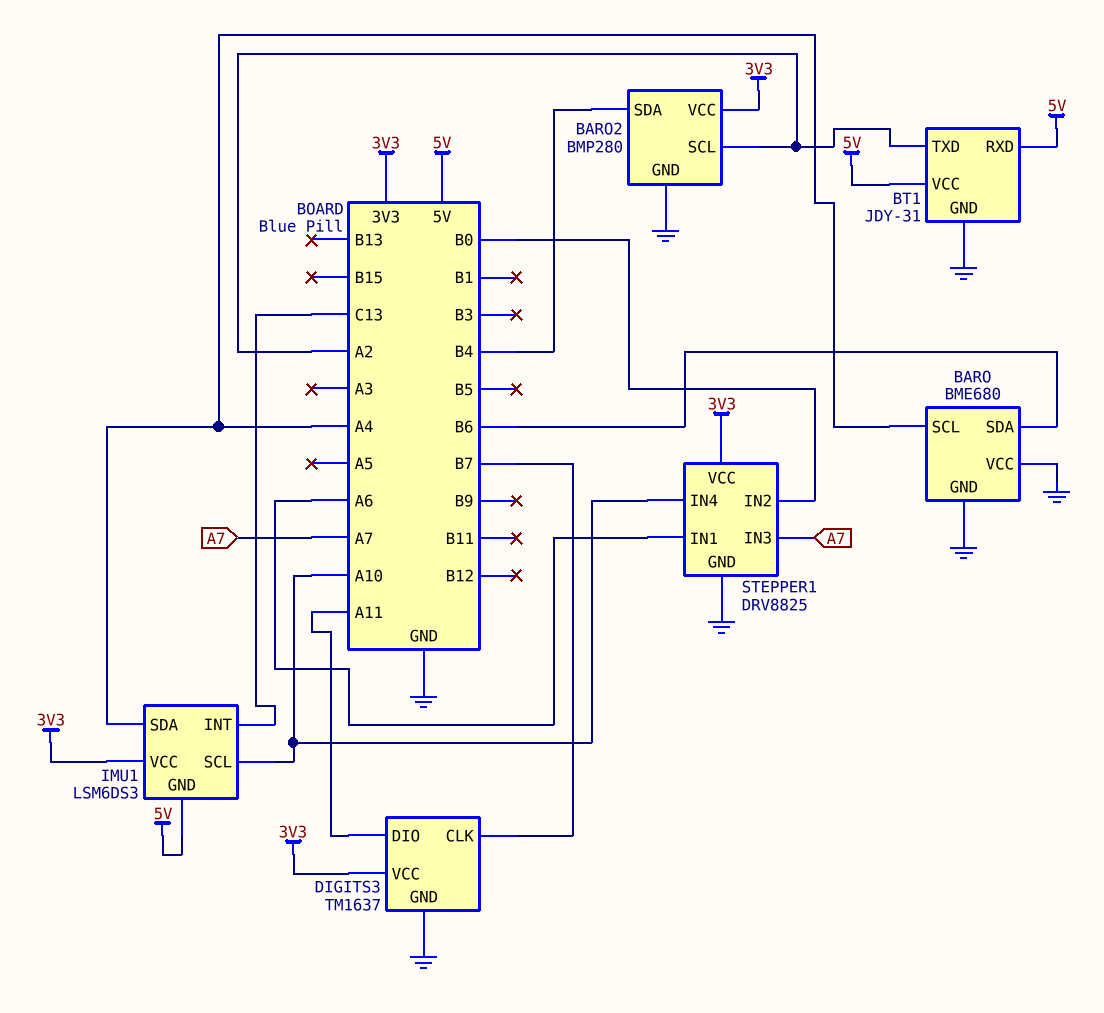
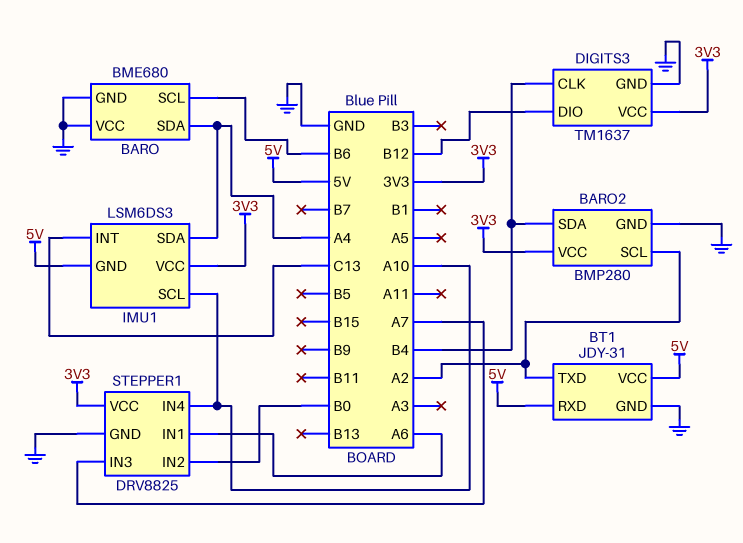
BARO pin SCL: A4 -> B6
BARO pin SDA: B6 -> A4
DIGITS3 pin CLK: B7 -> B4
DIGITS3 pin DIO: A11 -> B12

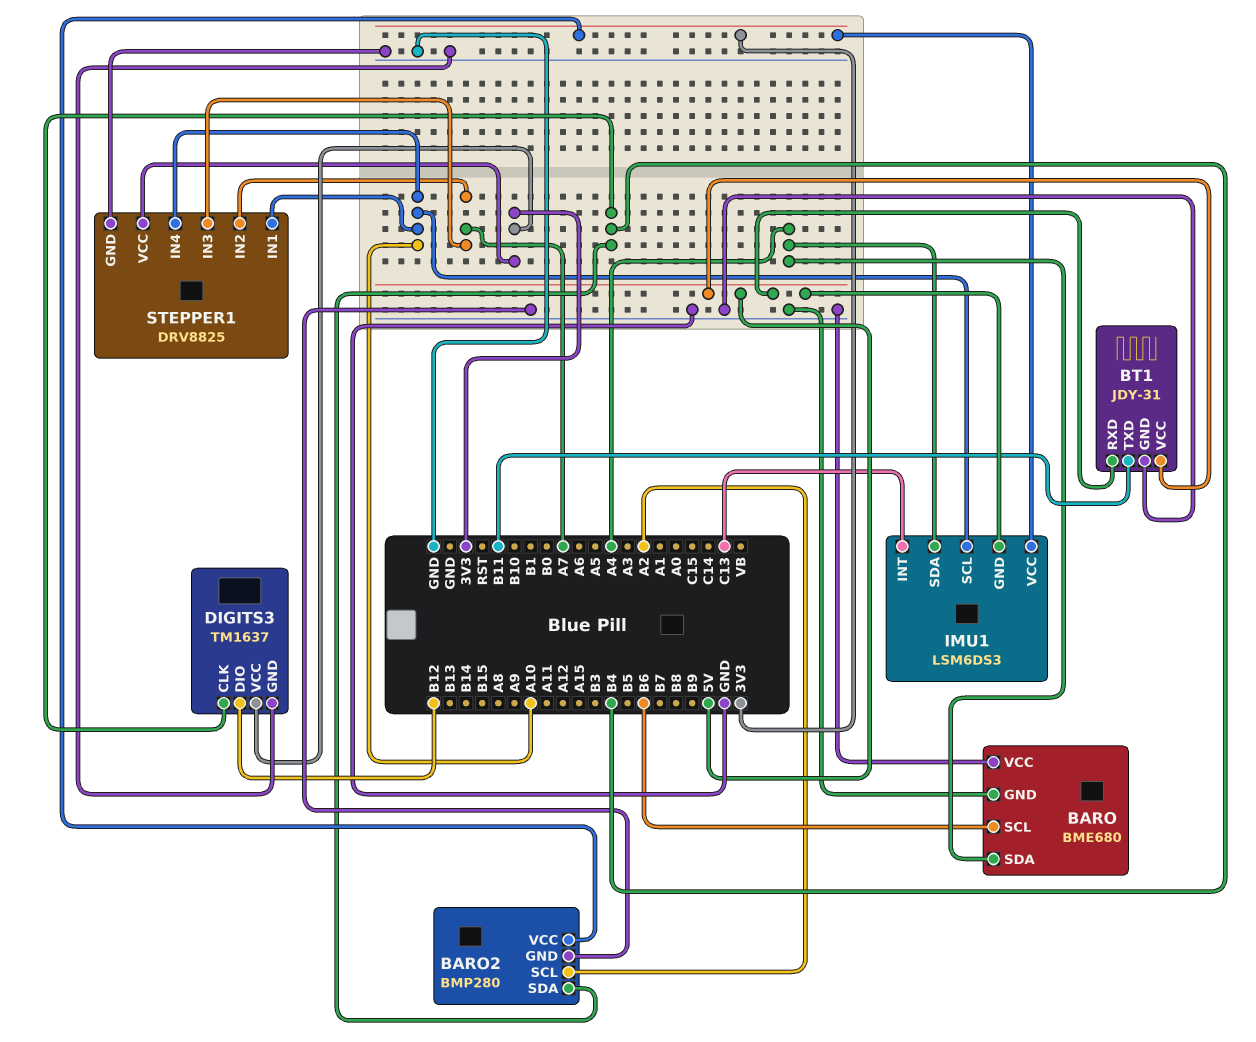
BT1 pin TXD: A2 -> B11
STEPPER1 pin IN1: A6 -> A10
STEPPER1 pin IN2: B0 -> A7

